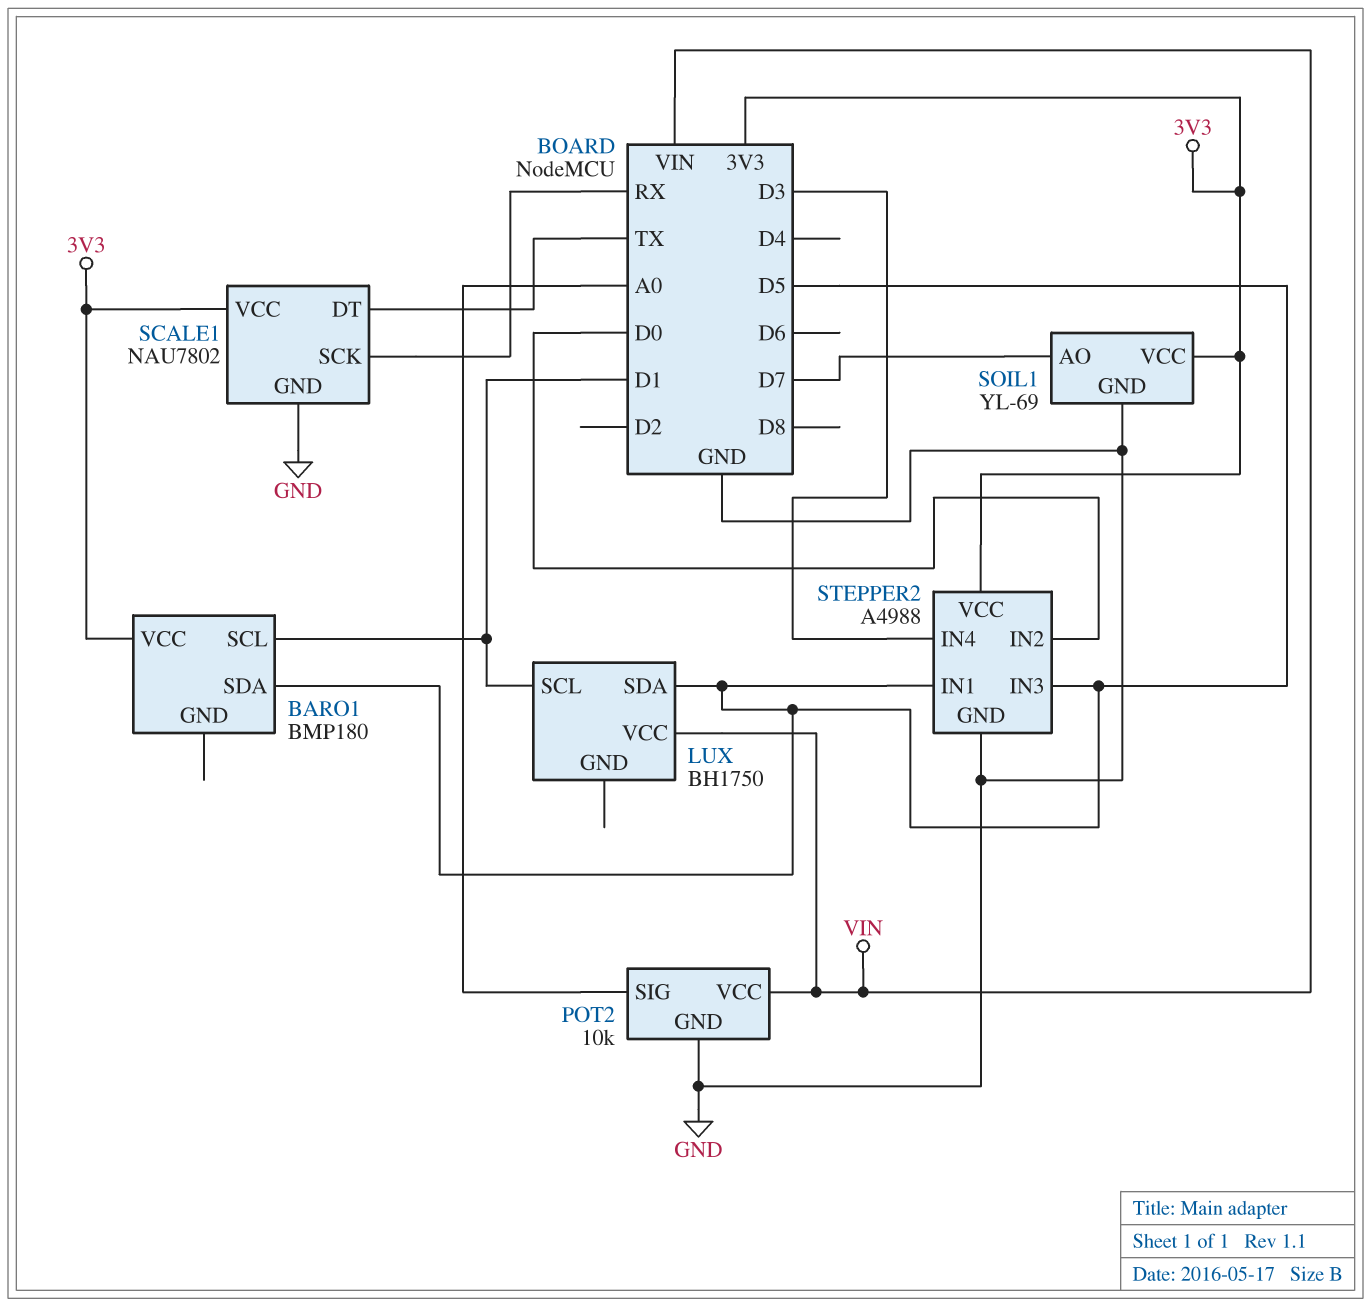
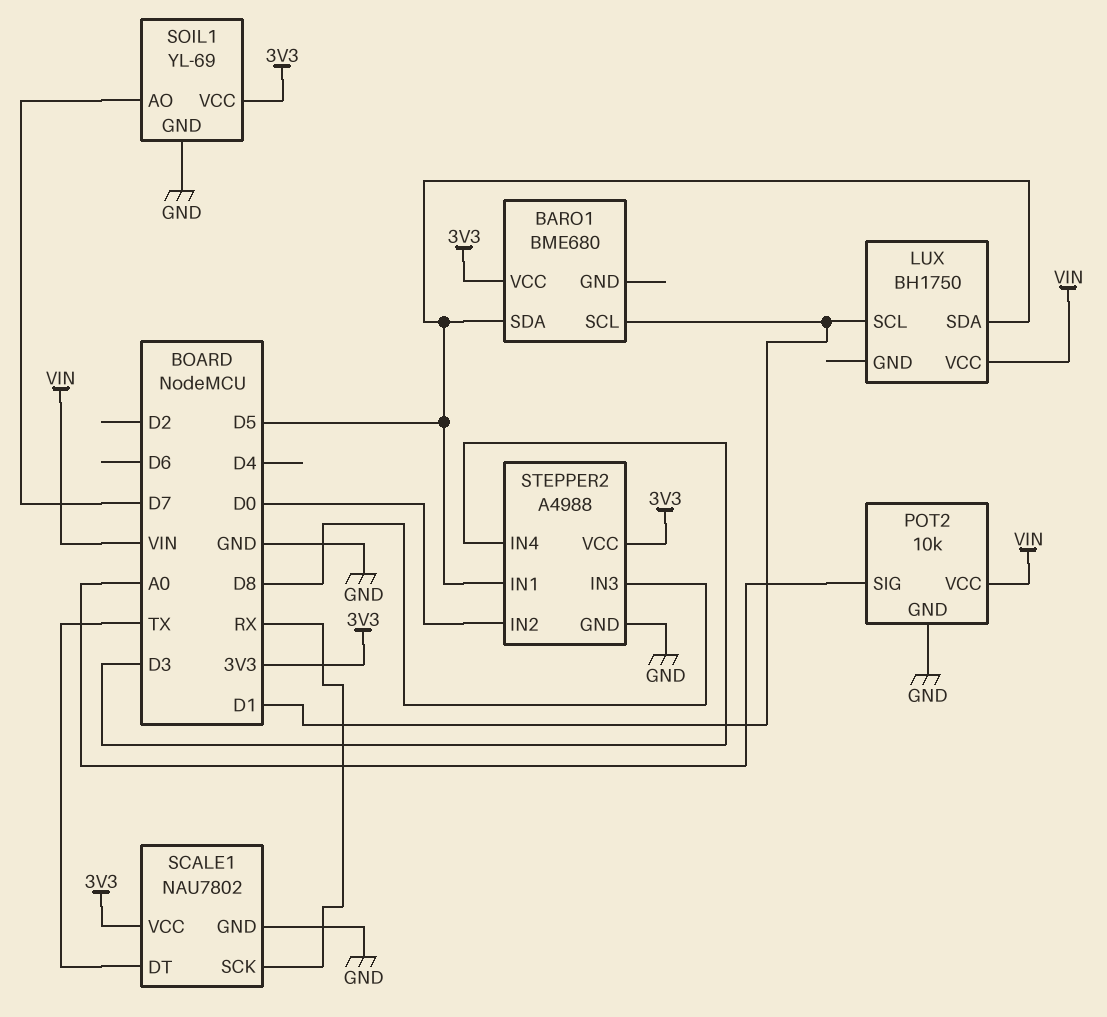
BARO1: BMP180 -> BME680
STEPPER2 pin IN3: D5 -> D8

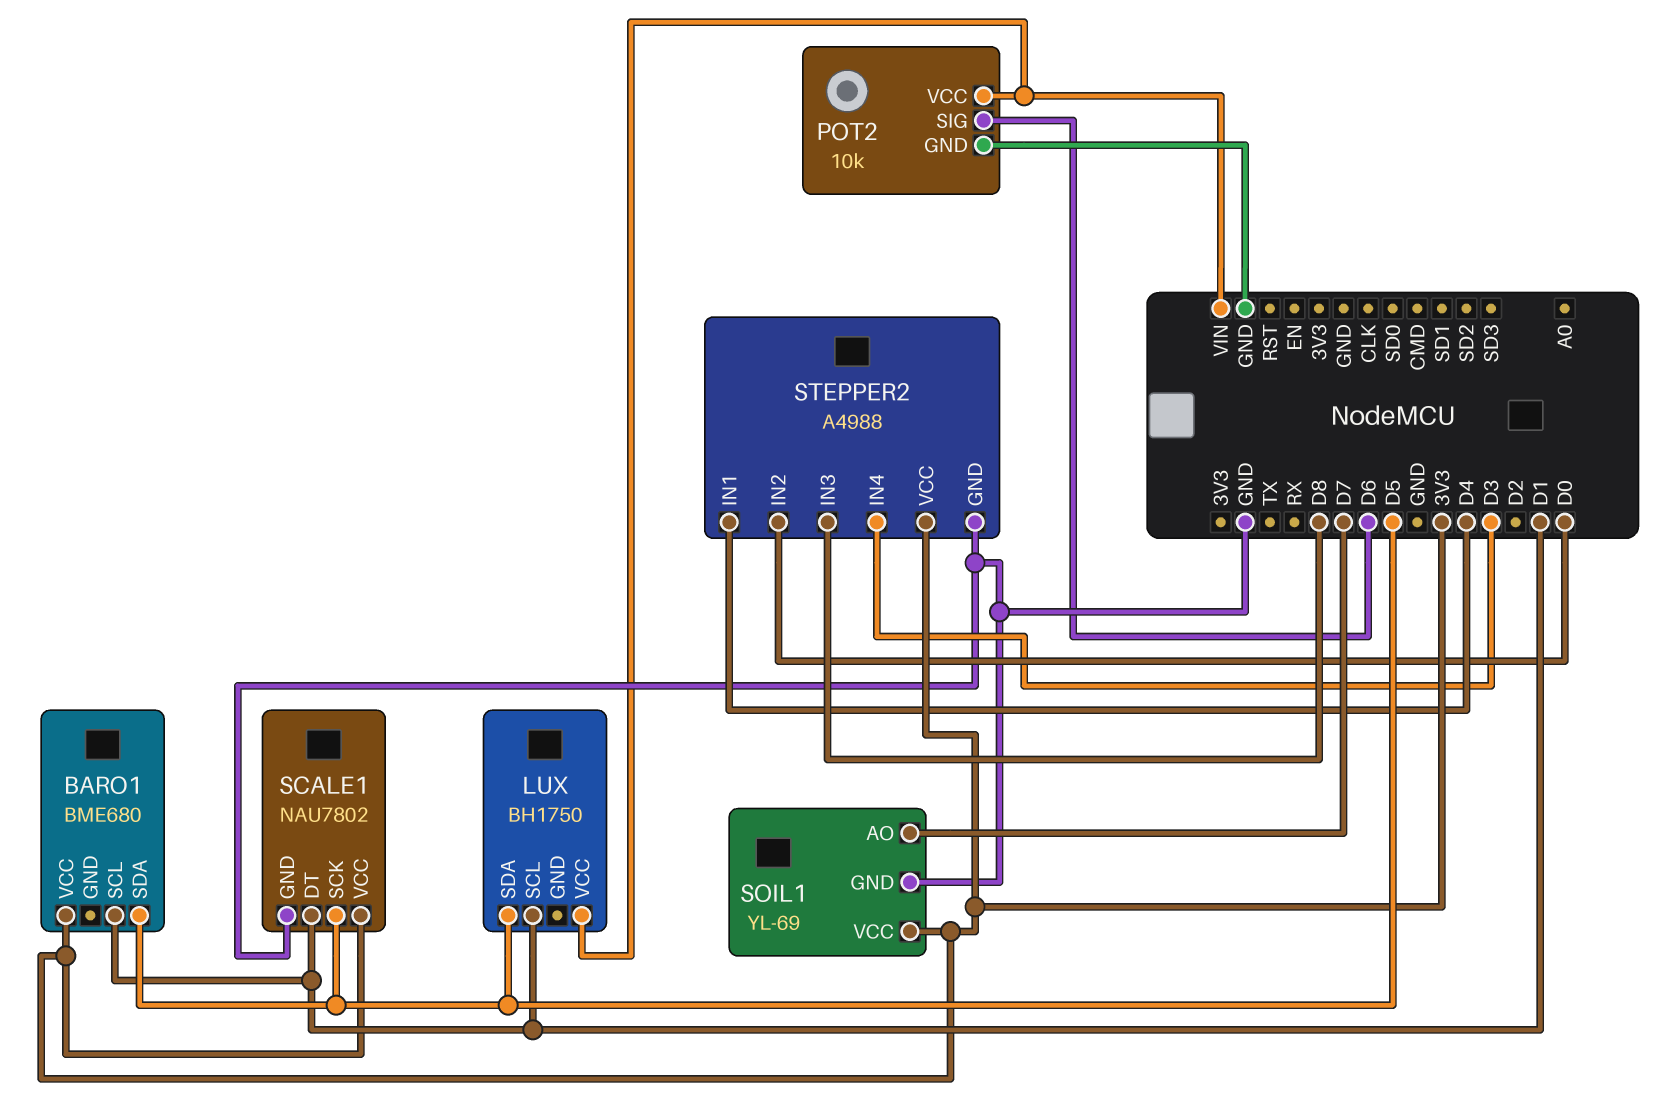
POT2 pin SIG: A0 -> D6
SCALE1 pin DT: TX -> D1
SCALE1 pin SCK: RX -> D5
STEPPER2 pin IN1: D5 -> D4

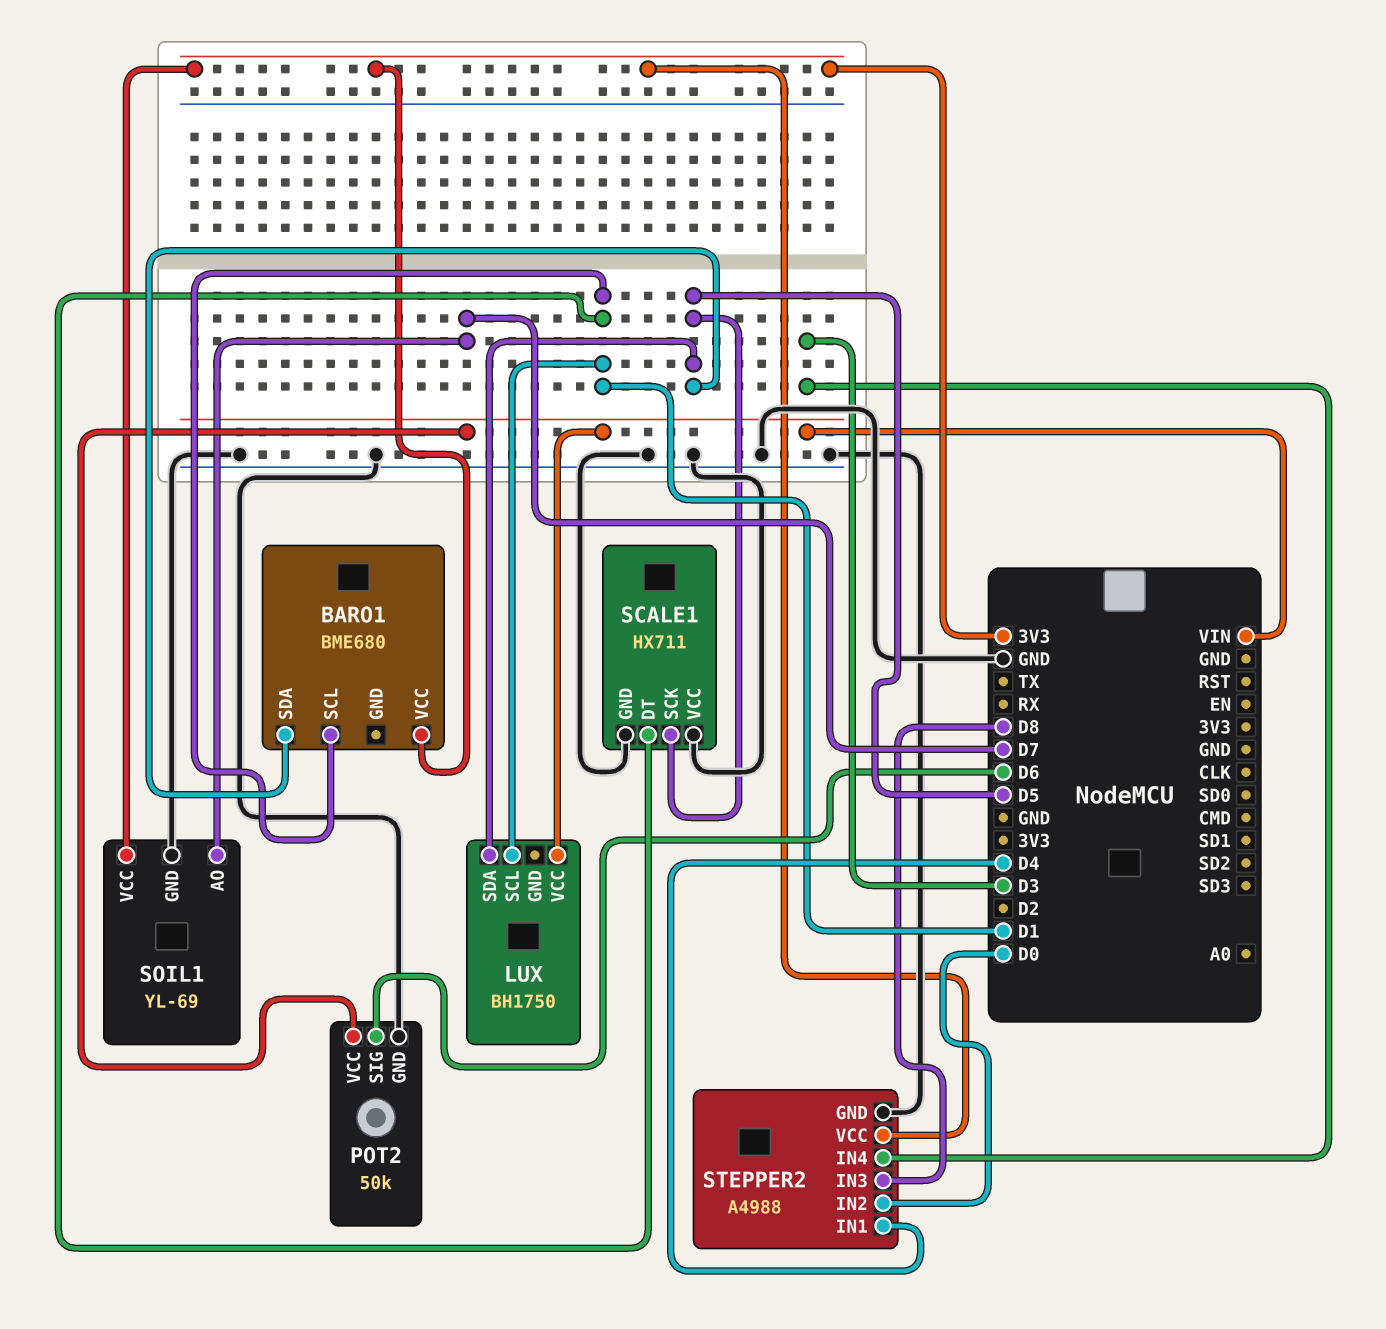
POT2: 10k -> 50k
SCALE1: NAU7802 -> HX711
SCALE1 pin VCC: 3V3 -> GND

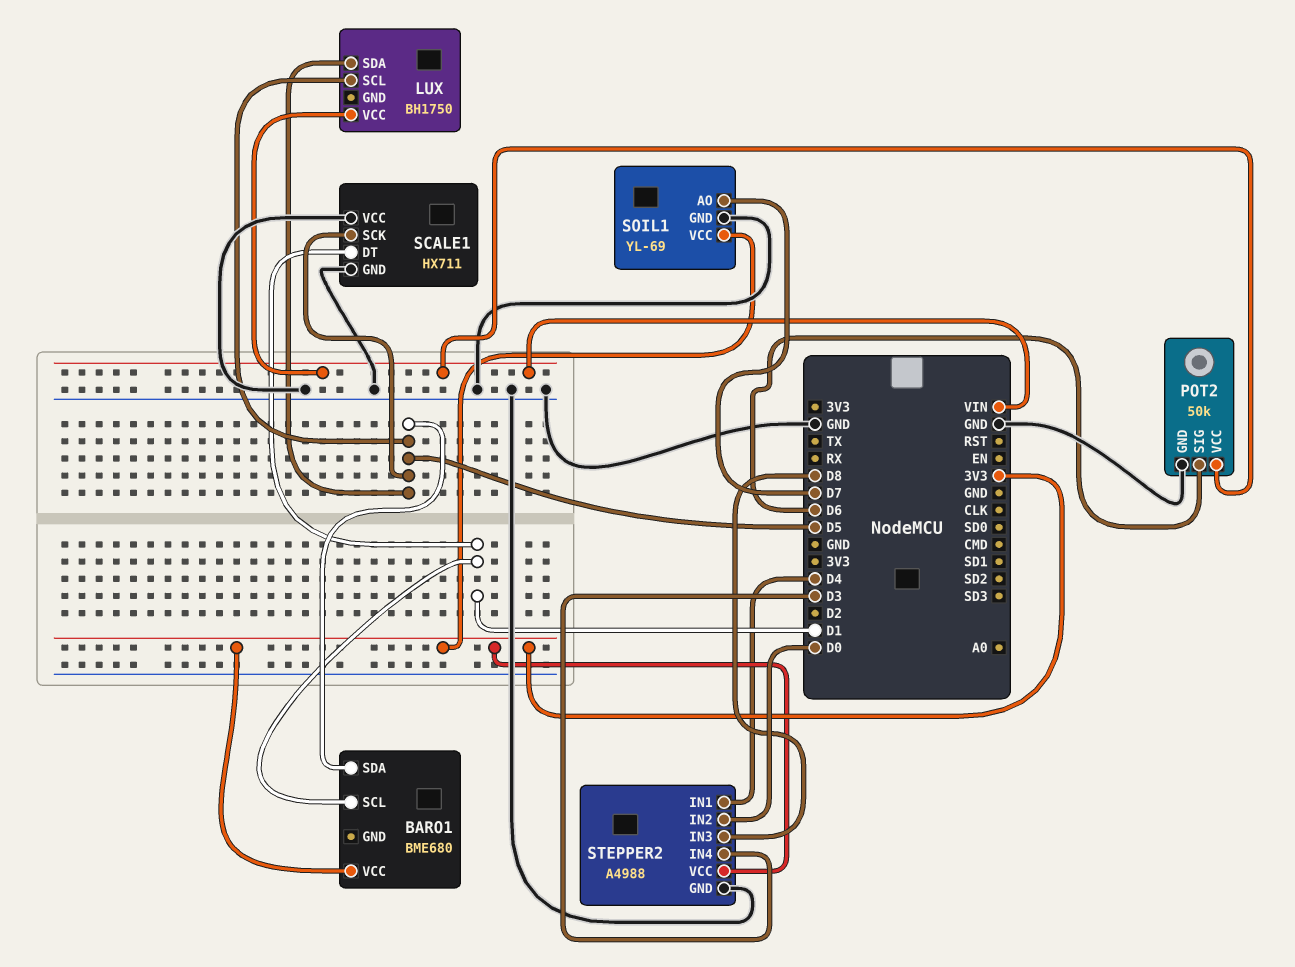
LUX pin SCL: D1 -> D5

